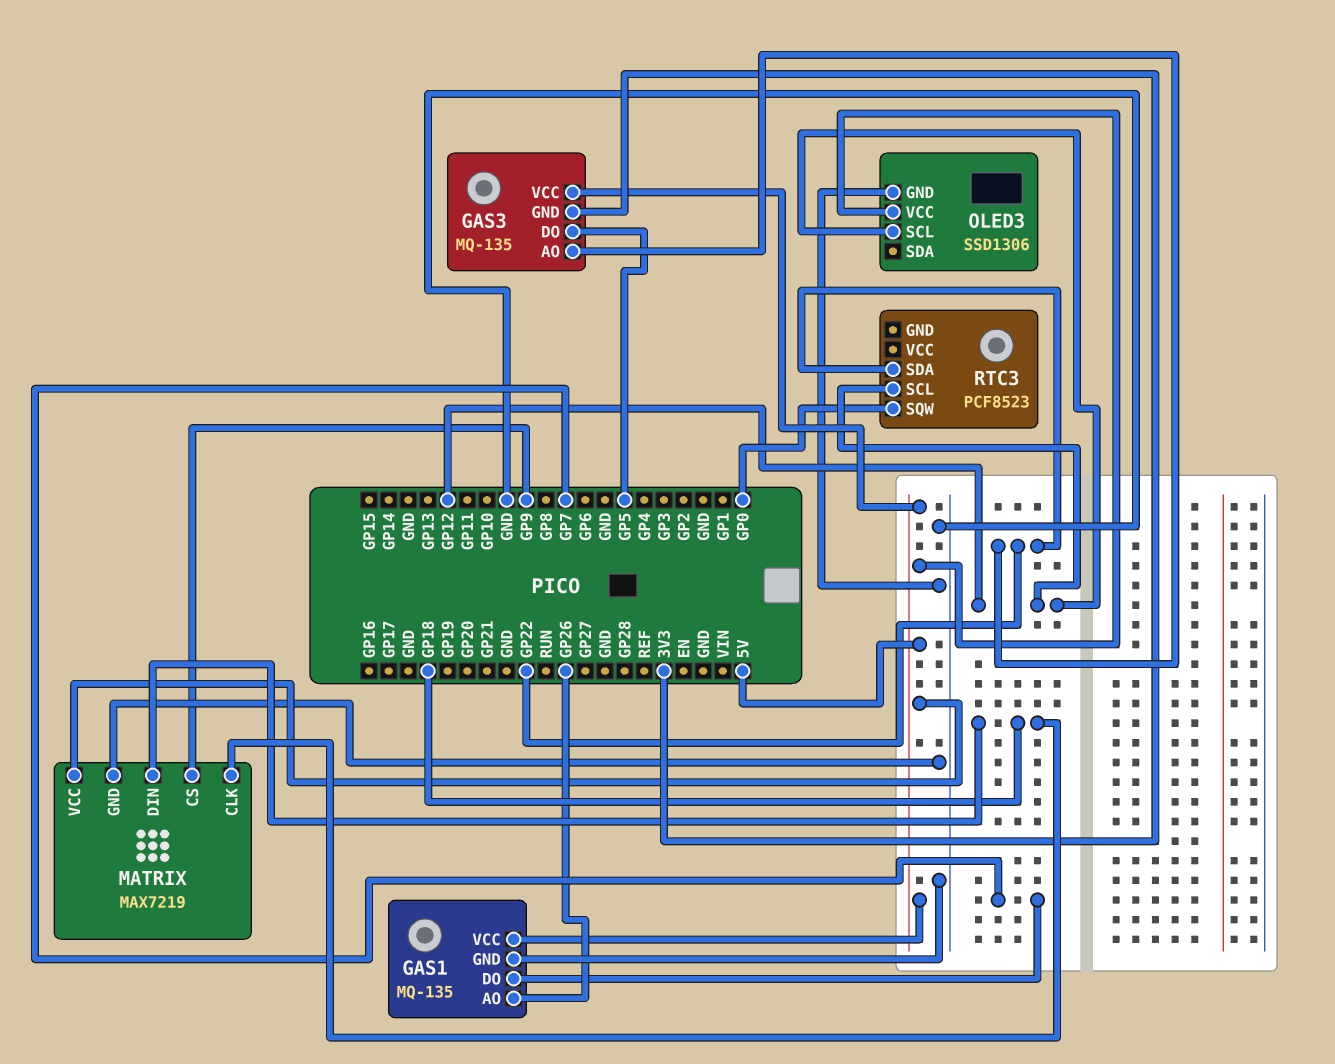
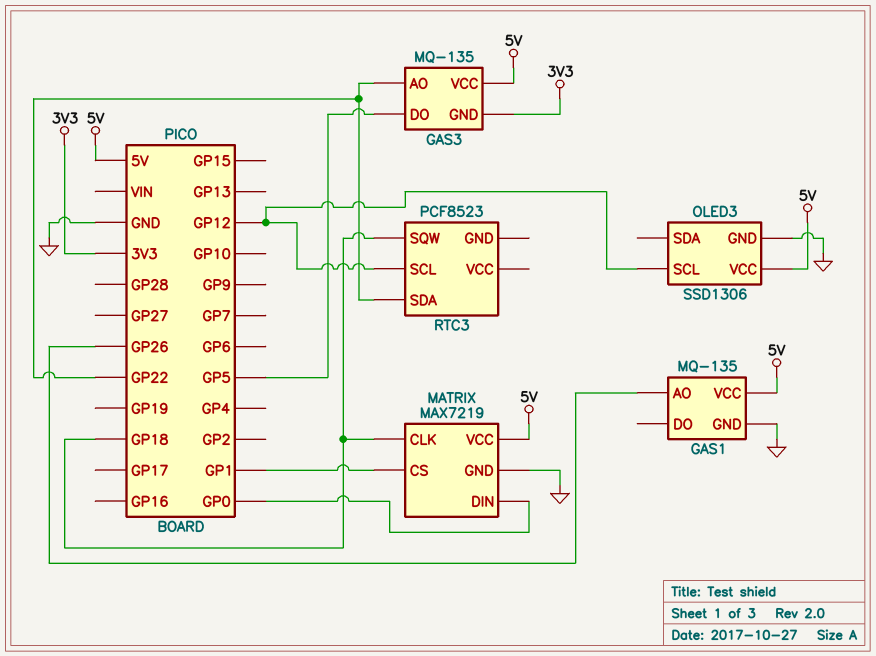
GAS1 pin DO: GP7 -> none
MATRIX pin CS: GP9 -> GP1
MATRIX pin DIN: GP18 -> GP0
RTC3 pin SQW: GP0 -> GP18

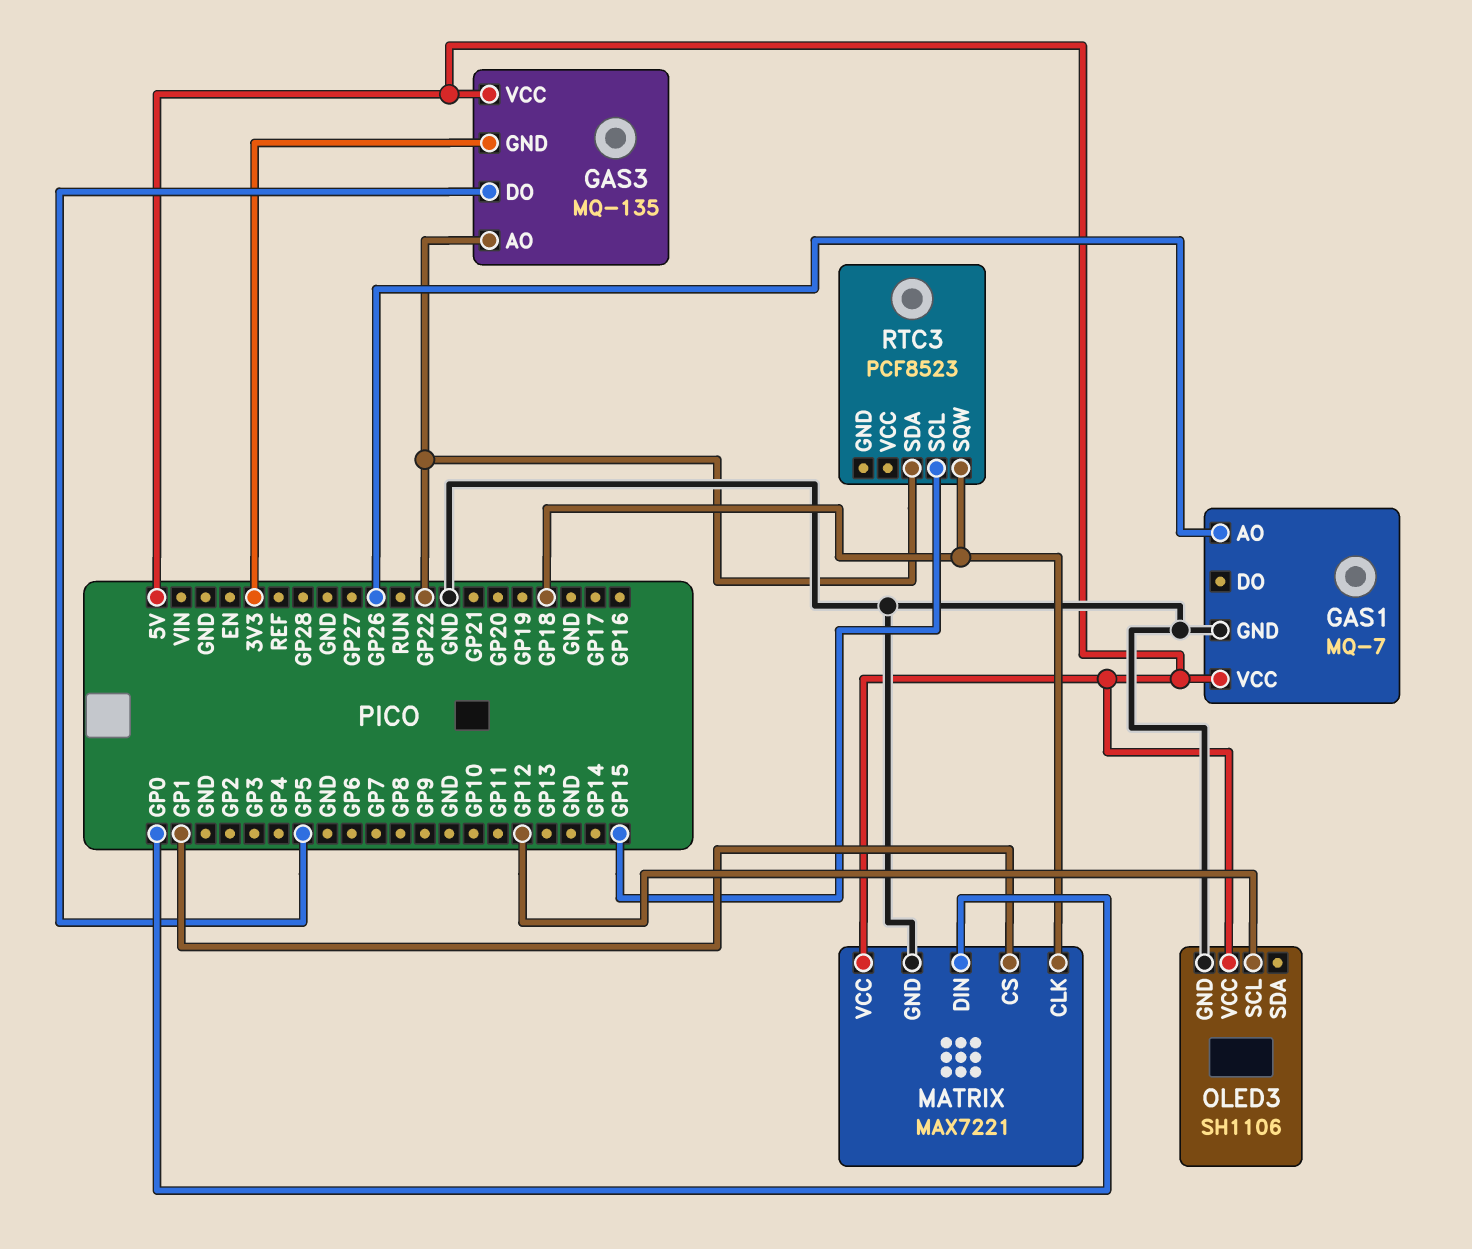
GAS1: MQ-135 -> MQ-7
MATRIX: MAX7219 -> MAX7221
OLED3: SSD1306 -> SH1106
RTC3 pin SCL: GP12 -> GP15

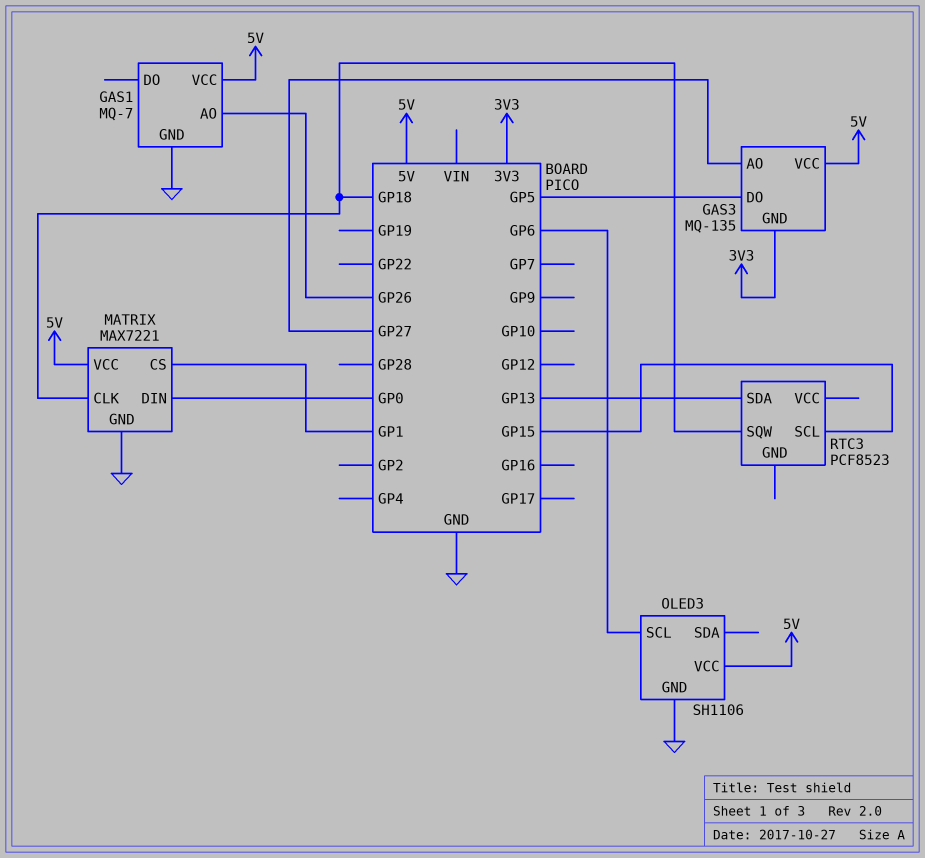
GAS3 pin AO: GP22 -> GP27
OLED3 pin SCL: GP12 -> GP6
RTC3 pin SDA: GP22 -> GP13

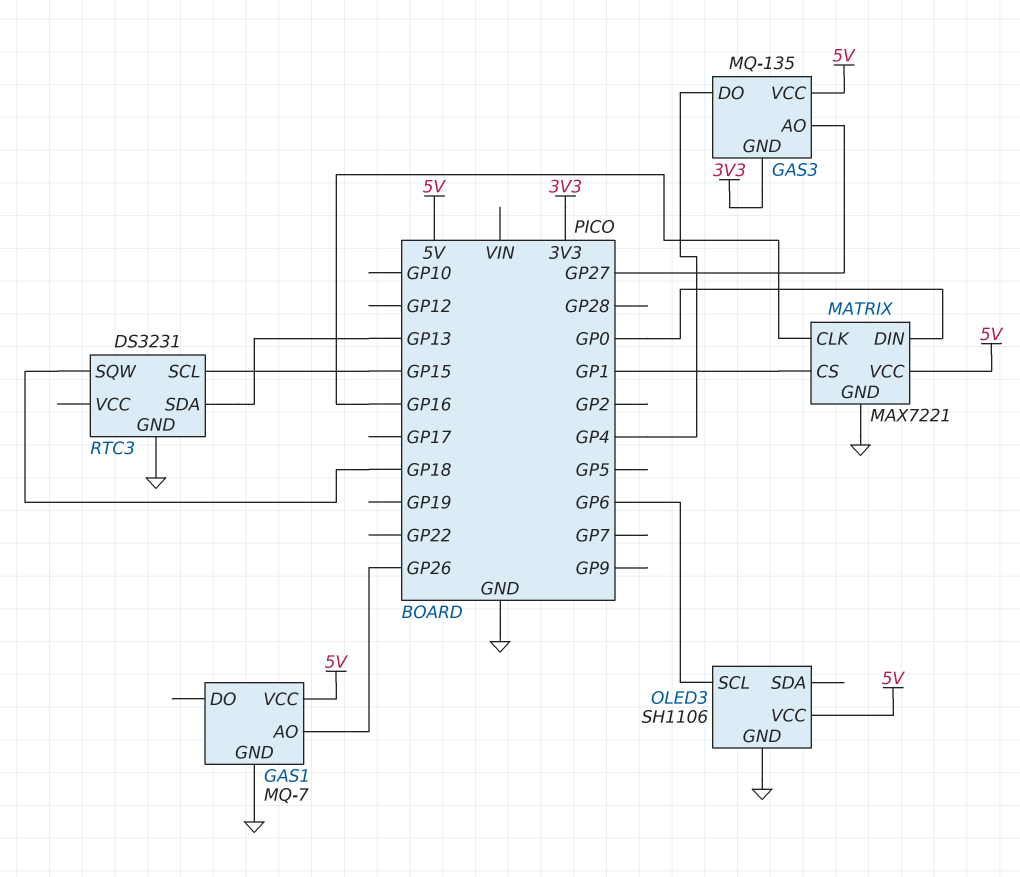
GAS3 pin DO: GP5 -> GP4
MATRIX pin CLK: GP18 -> GP16
RTC3: PCF8523 -> DS3231
RTC3 pin GND: none -> GND

